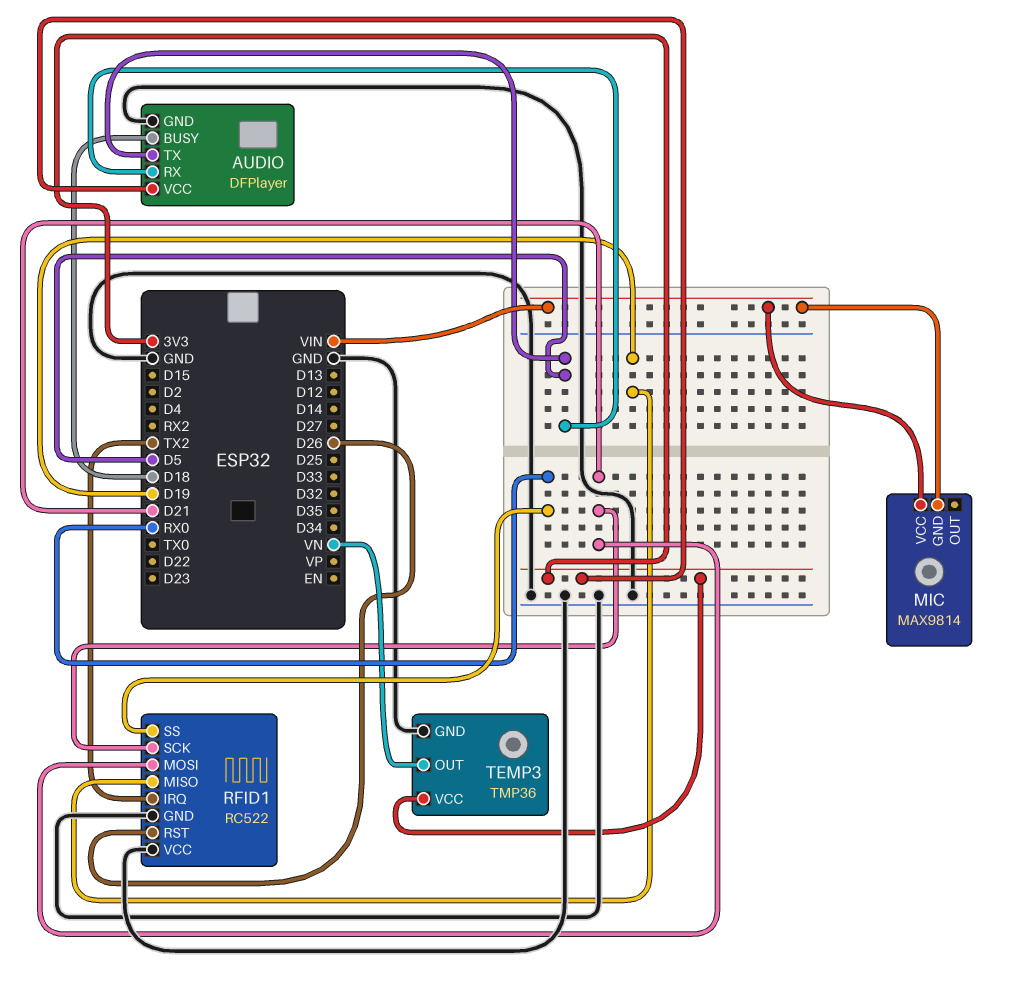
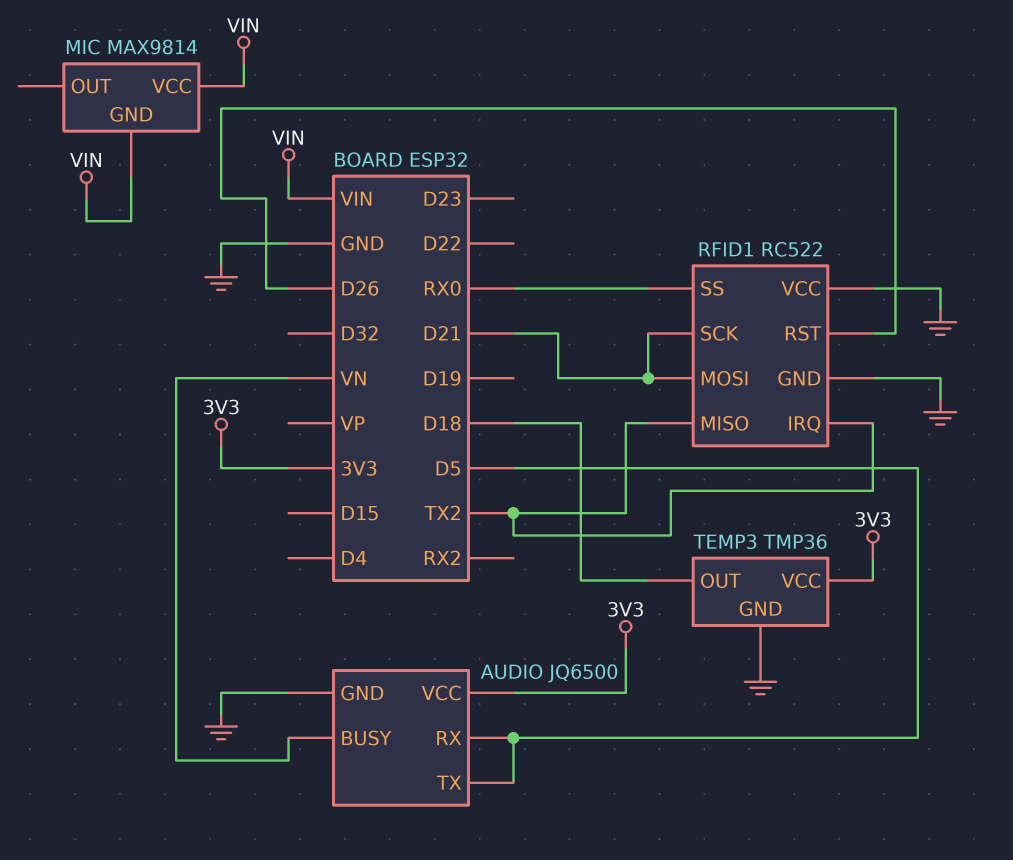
AUDIO: DFPlayer -> JQ6500
AUDIO pin BUSY: D18 -> VN
RFID1 pin MISO: D19 -> TX2
TEMP3 pin OUT: VN -> D18

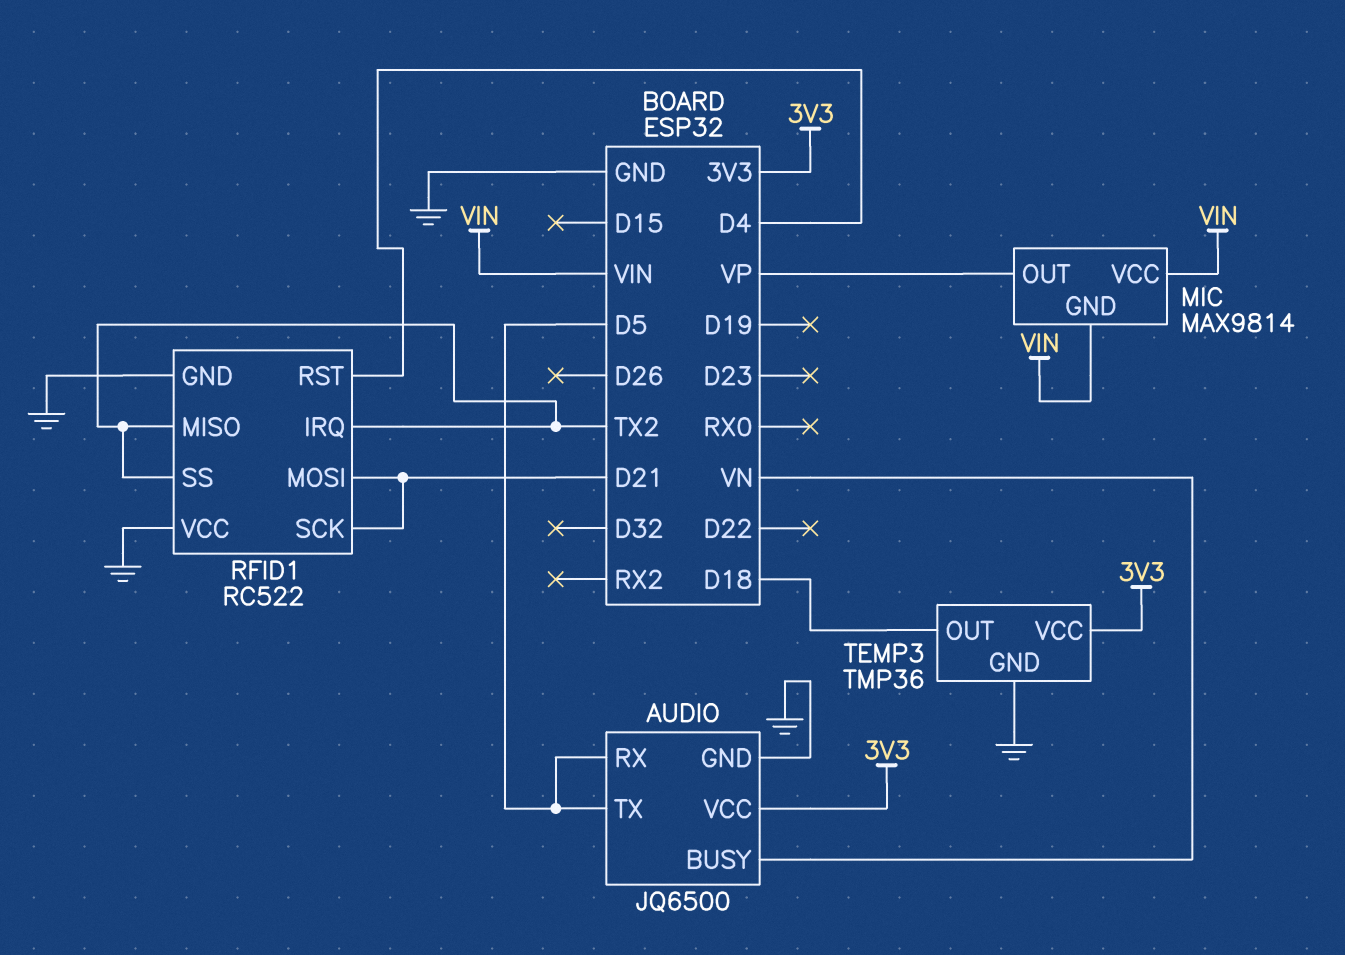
MIC pin OUT: none -> VP
RFID1 pin RST: D26 -> D4
RFID1 pin SS: RX0 -> TX2

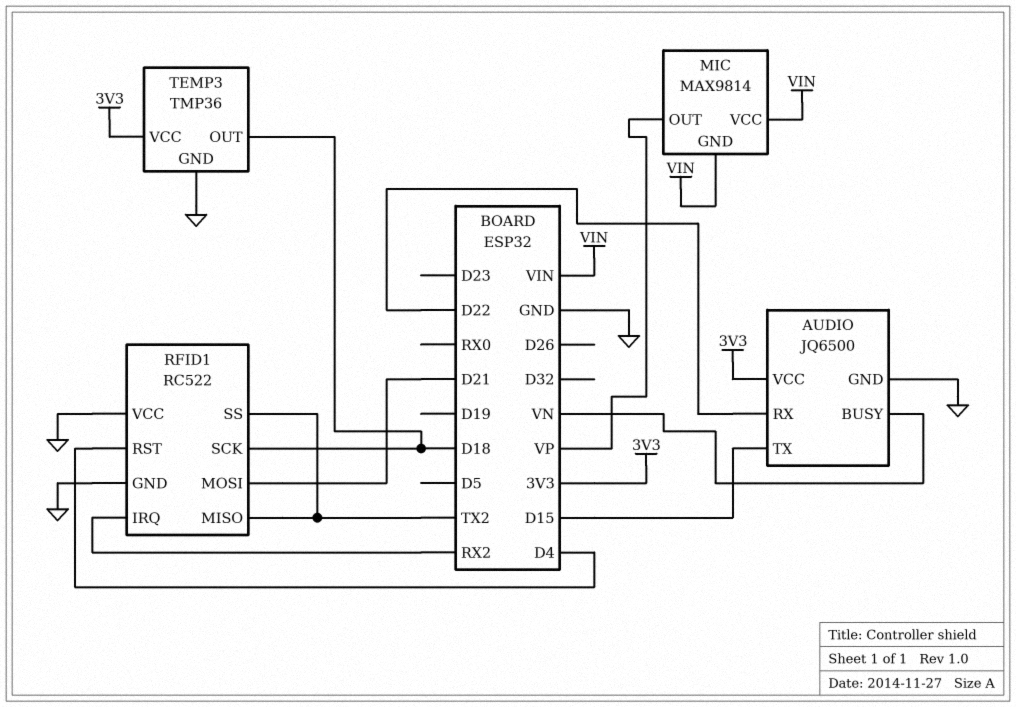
AUDIO pin RX: D5 -> D22
AUDIO pin TX: D5 -> D15
RFID1 pin IRQ: TX2 -> RX2
RFID1 pin SCK: D21 -> D18

